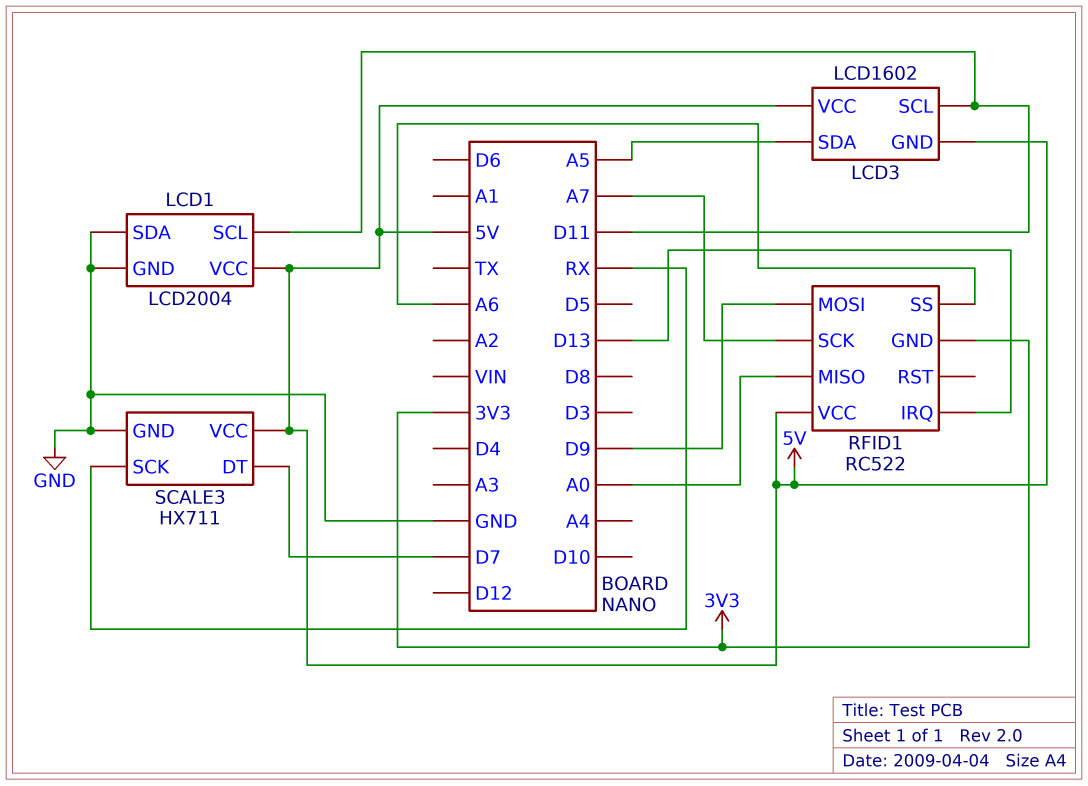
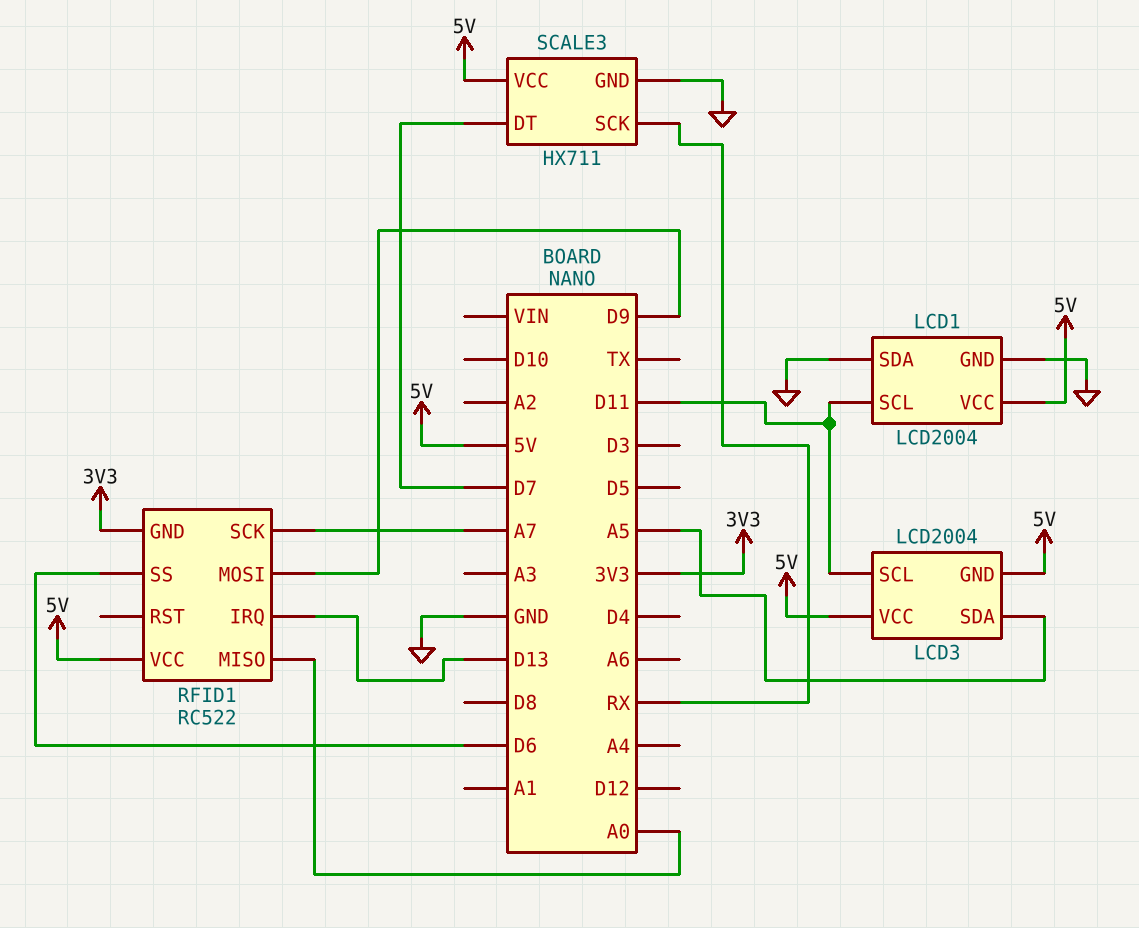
LCD3: LCD1602 -> LCD2004
RFID1 pin SS: A6 -> D6

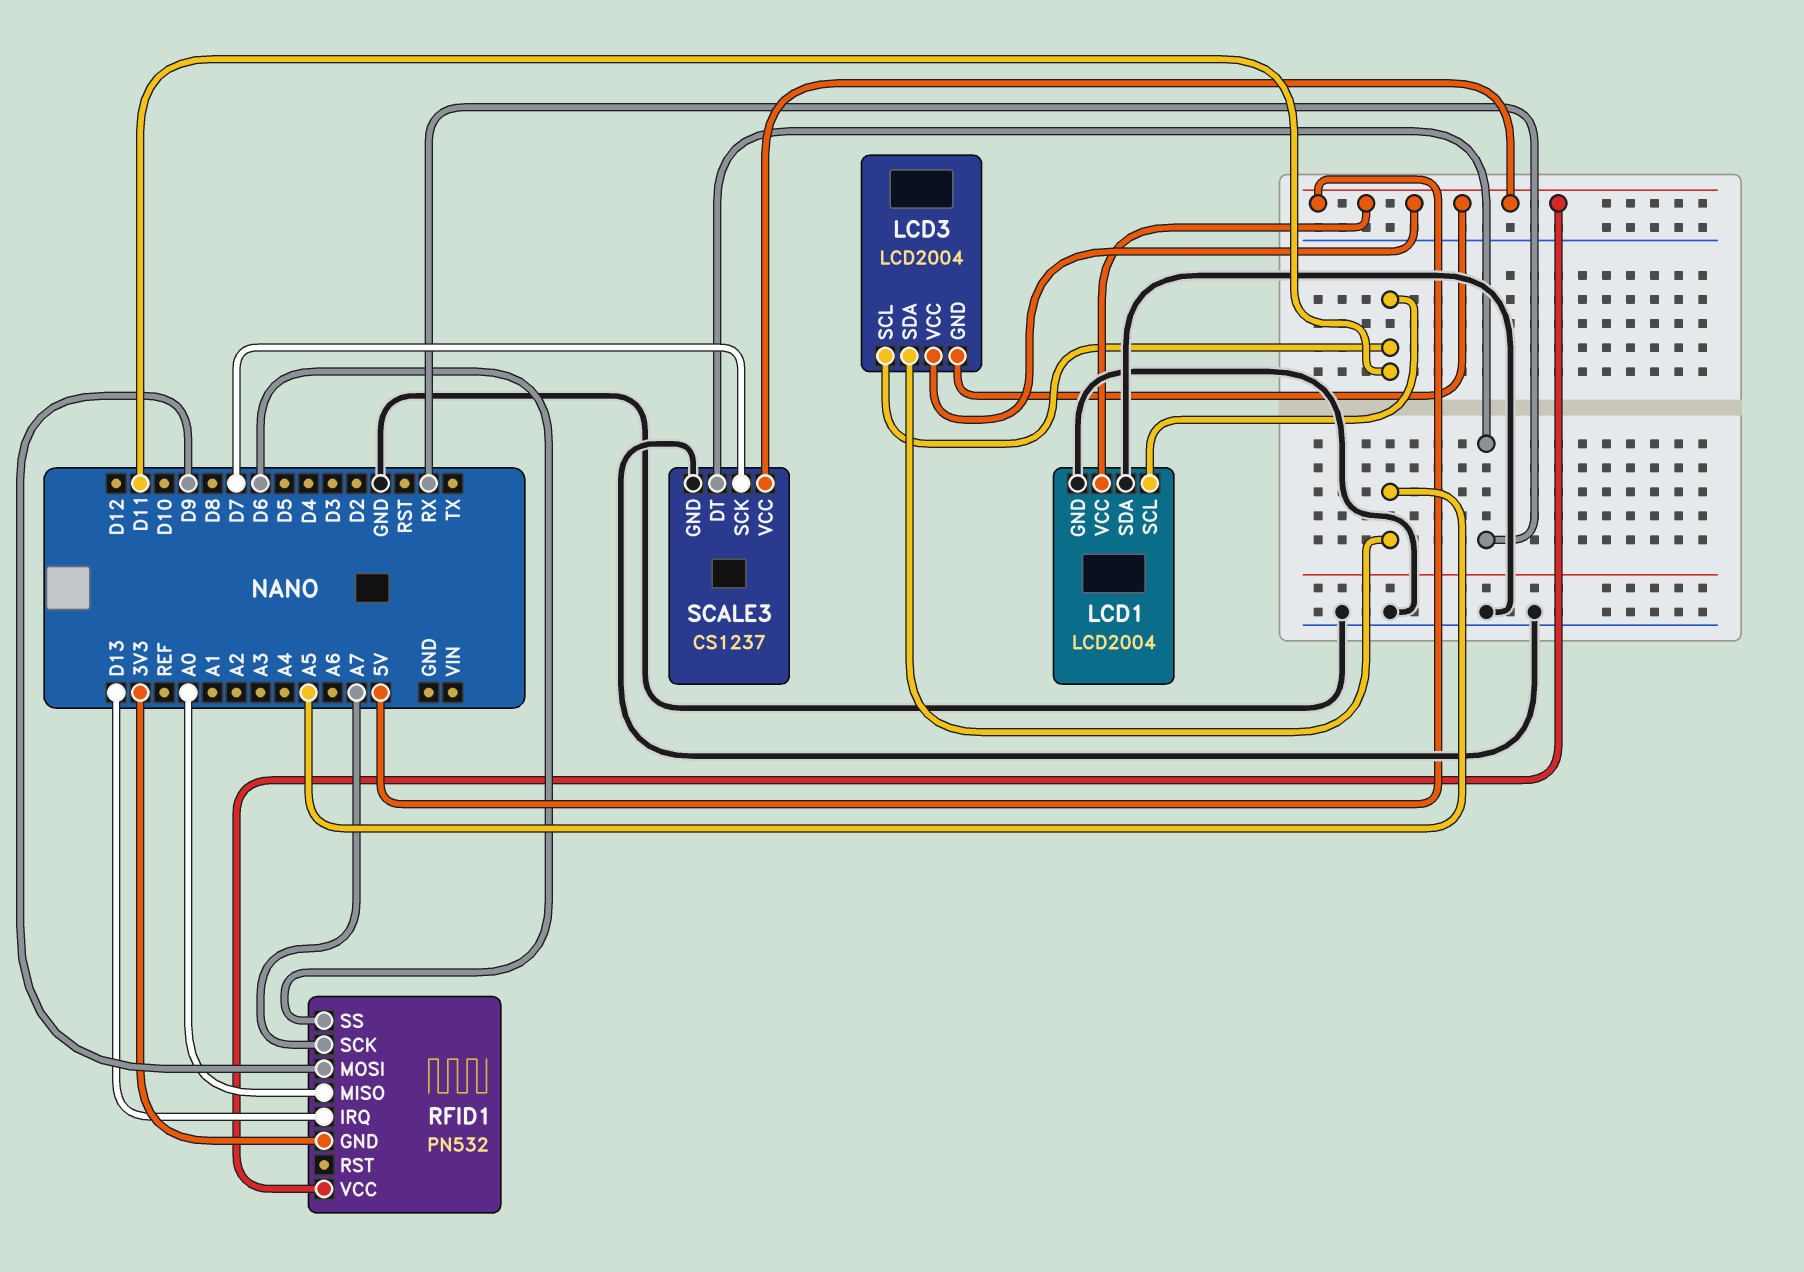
RFID1: RC522 -> PN532
SCALE3: HX711 -> CS1237
SCALE3 pin DT: D7 -> RX
SCALE3 pin SCK: RX -> D7

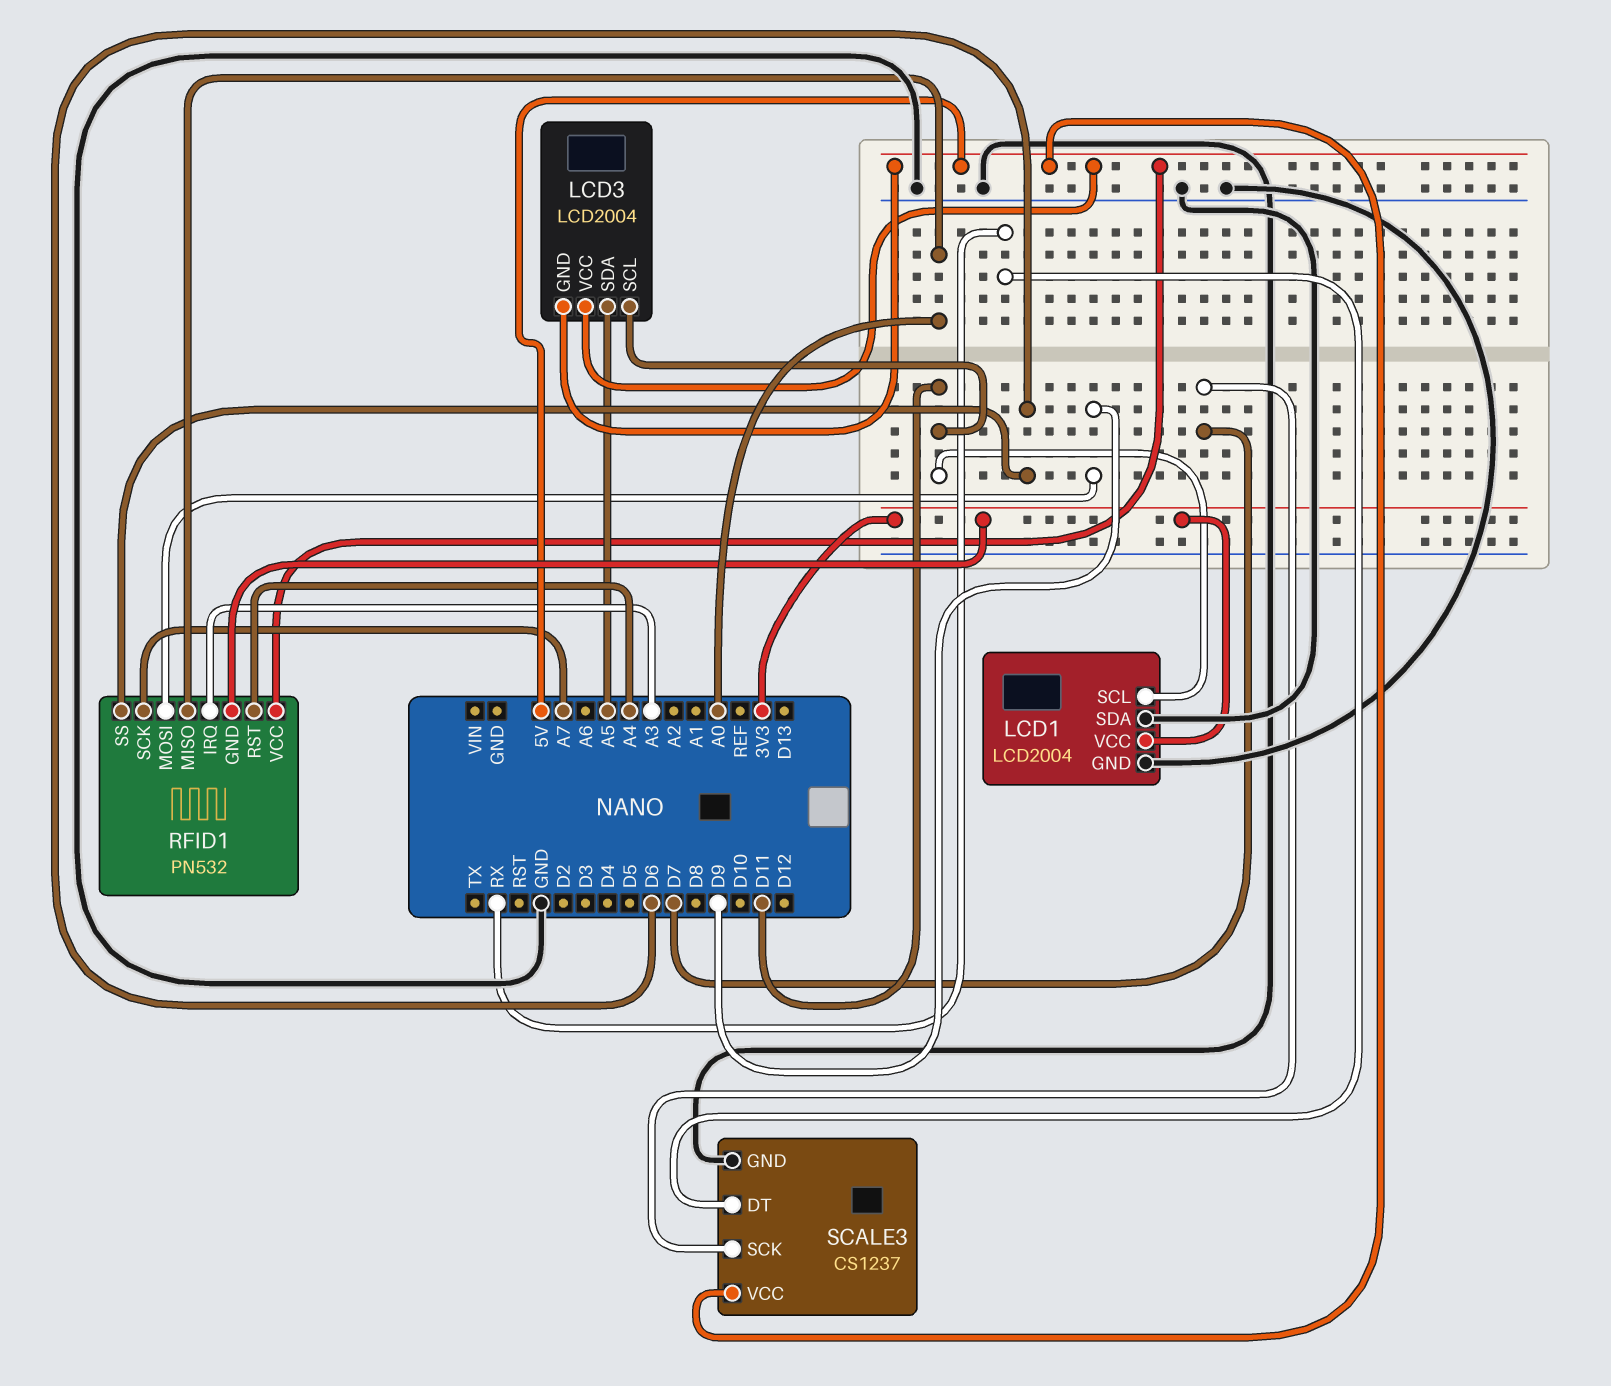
LCD1 pin VCC: 5V -> 3V3
RFID1 pin IRQ: D13 -> A3
RFID1 pin RST: none -> A4

